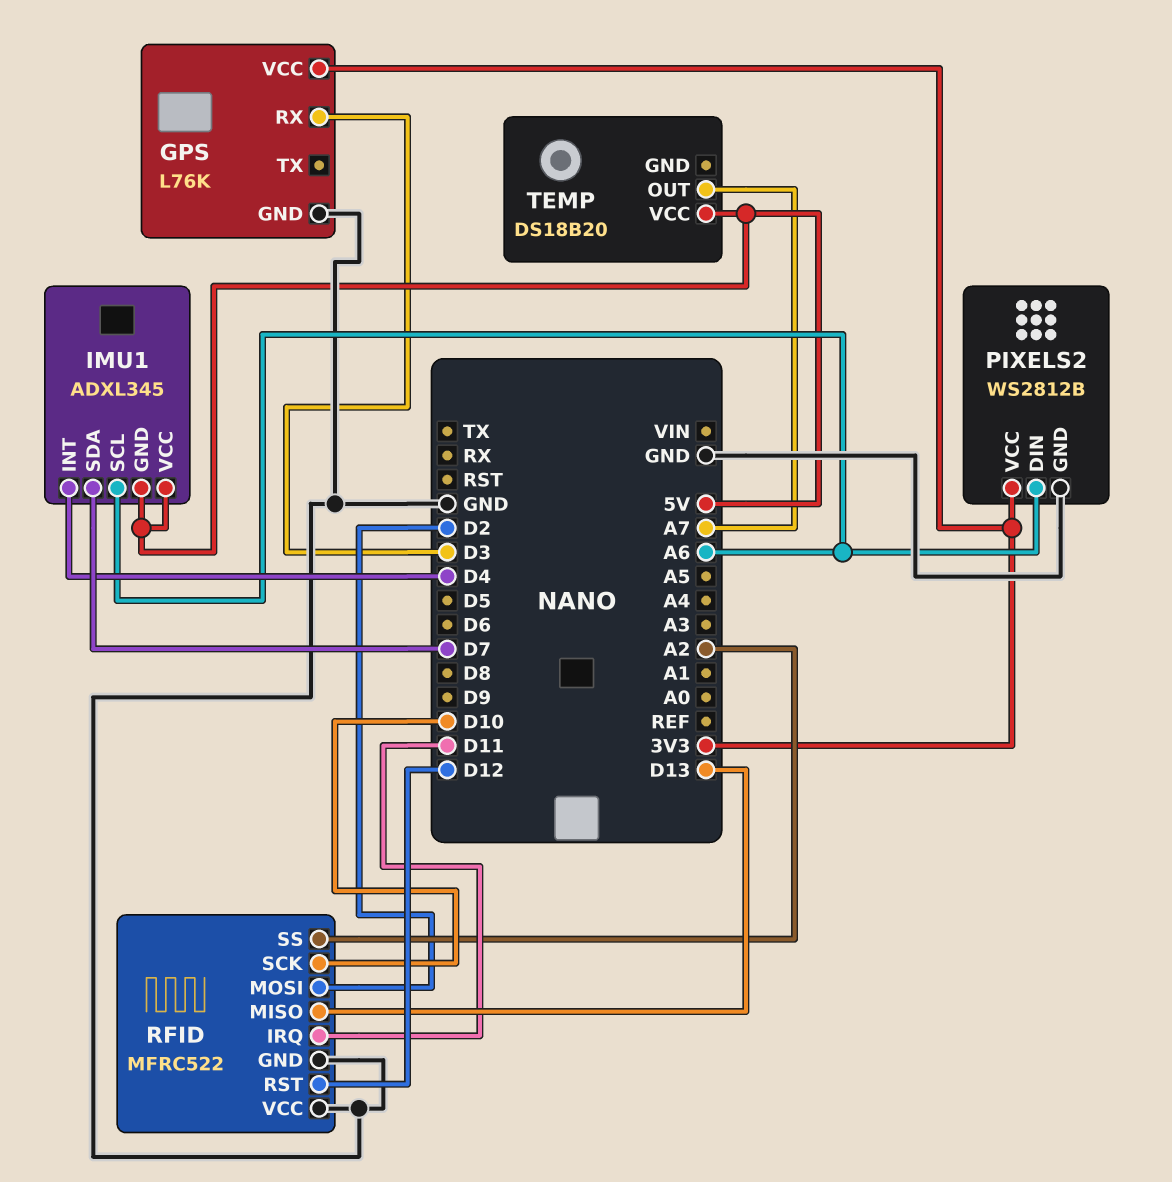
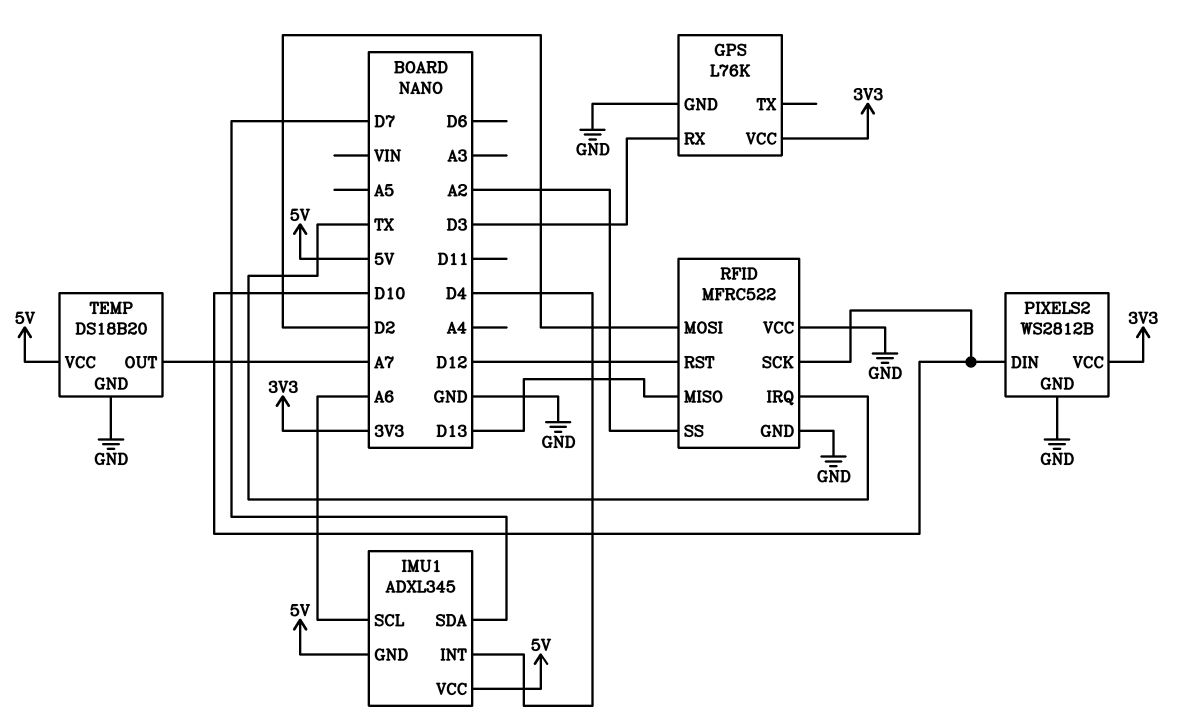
PIXELS2 pin DIN: A6 -> D10
RFID pin IRQ: D11 -> TX
TEMP pin GND: none -> GND

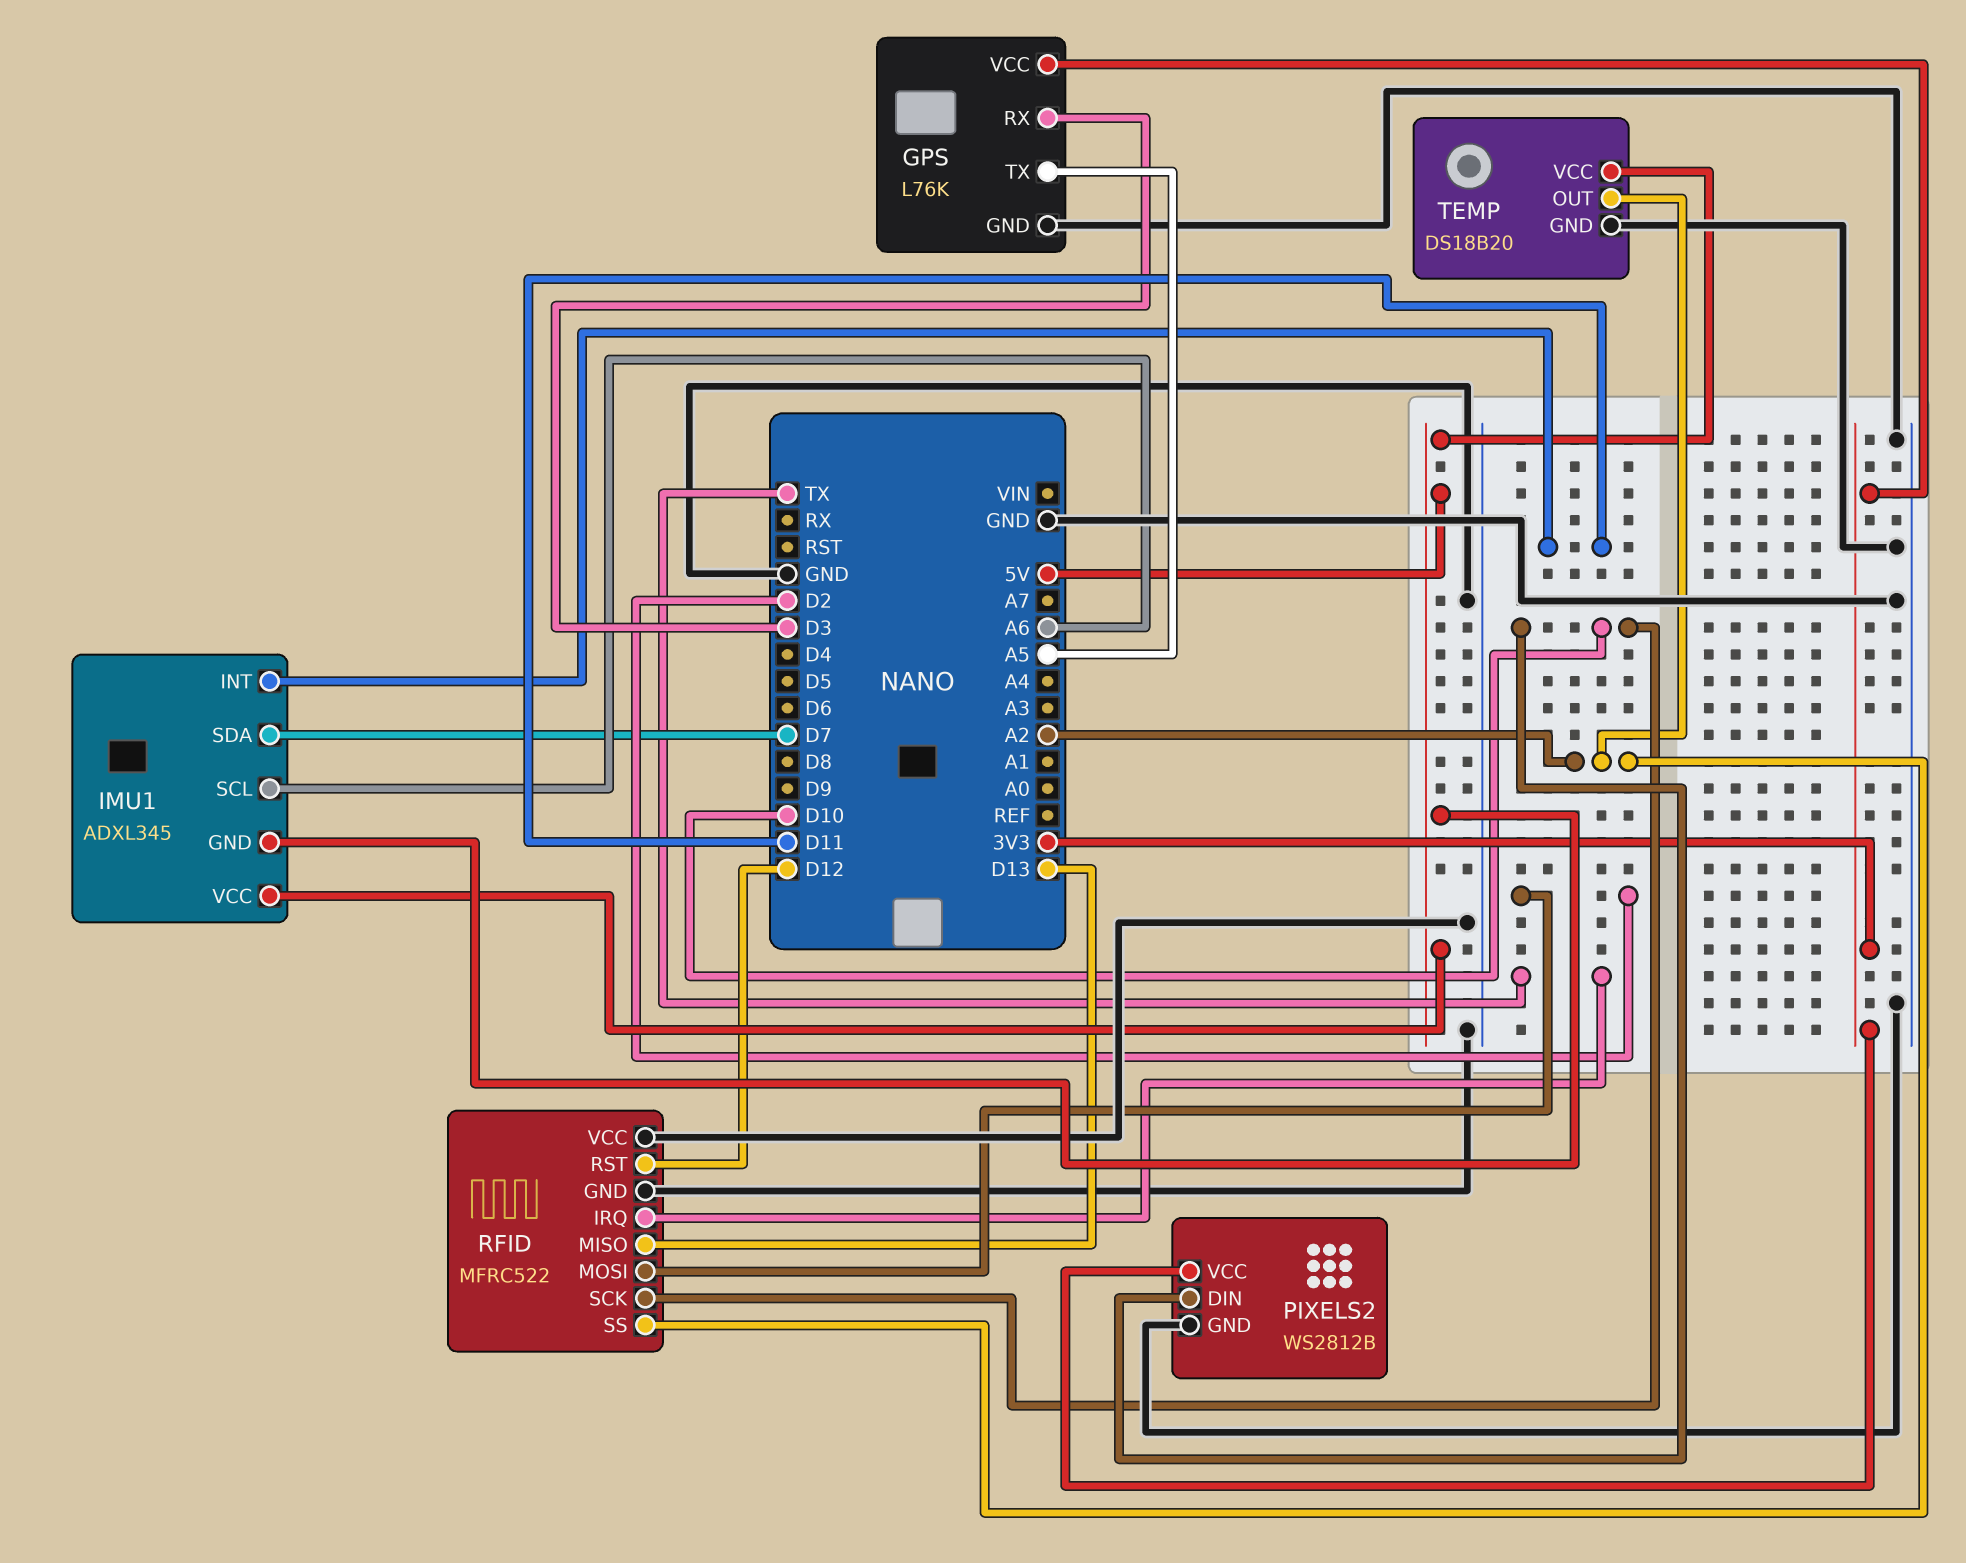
GPS pin TX: none -> A5
IMU1 pin INT: D4 -> D11
TEMP pin OUT: A7 -> A2

